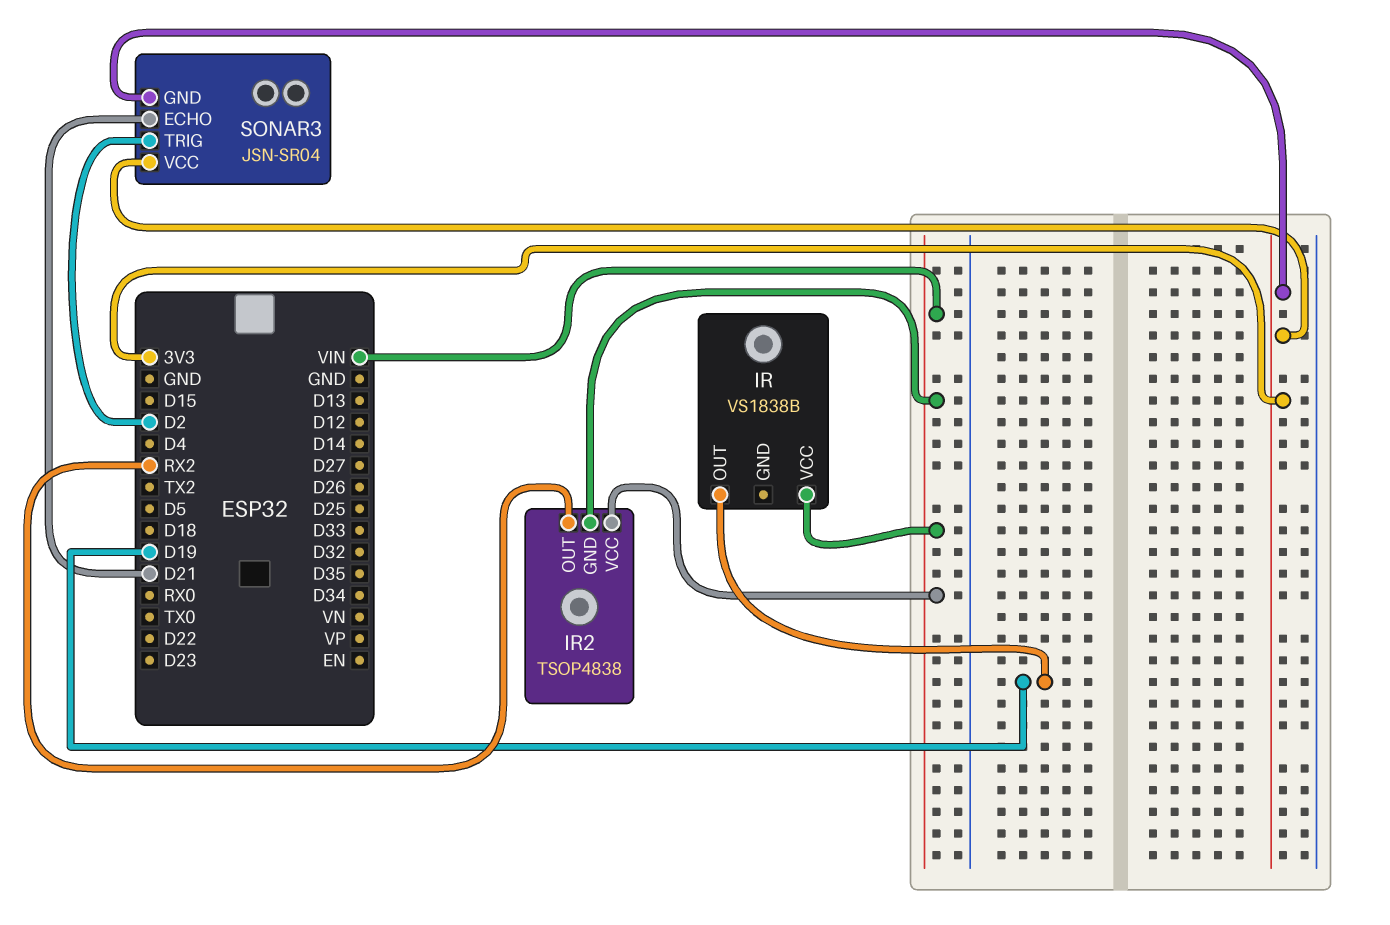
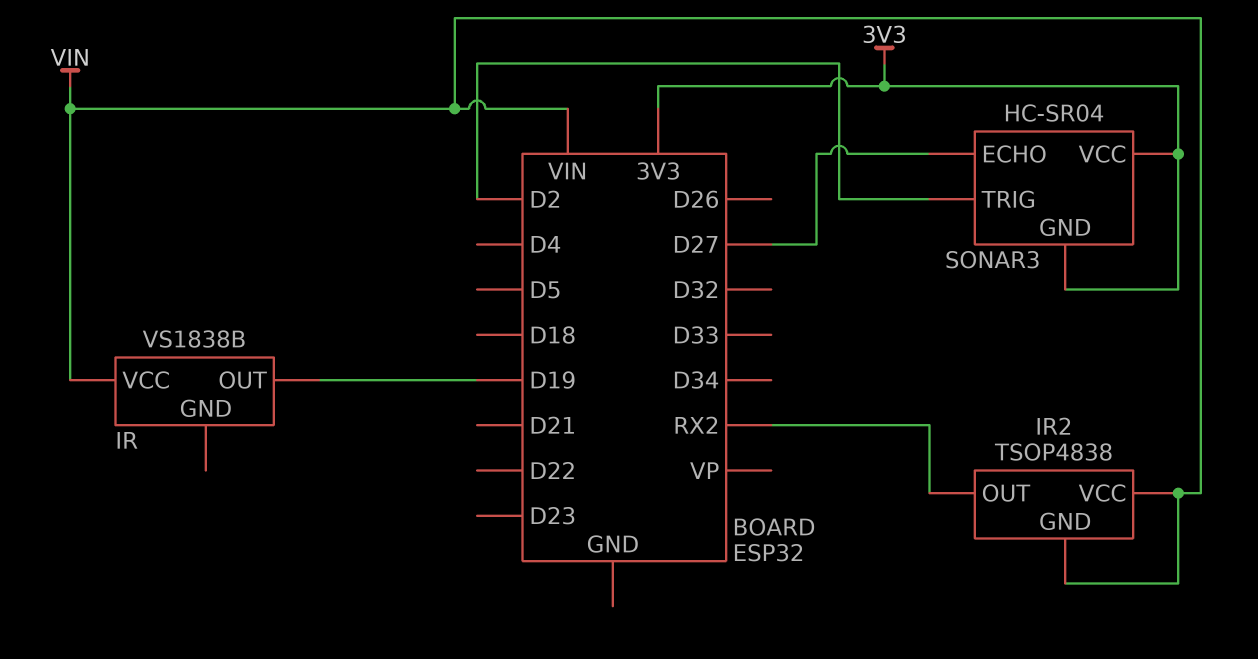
SONAR3: JSN-SR04 -> HC-SR04
SONAR3 pin ECHO: D21 -> D27

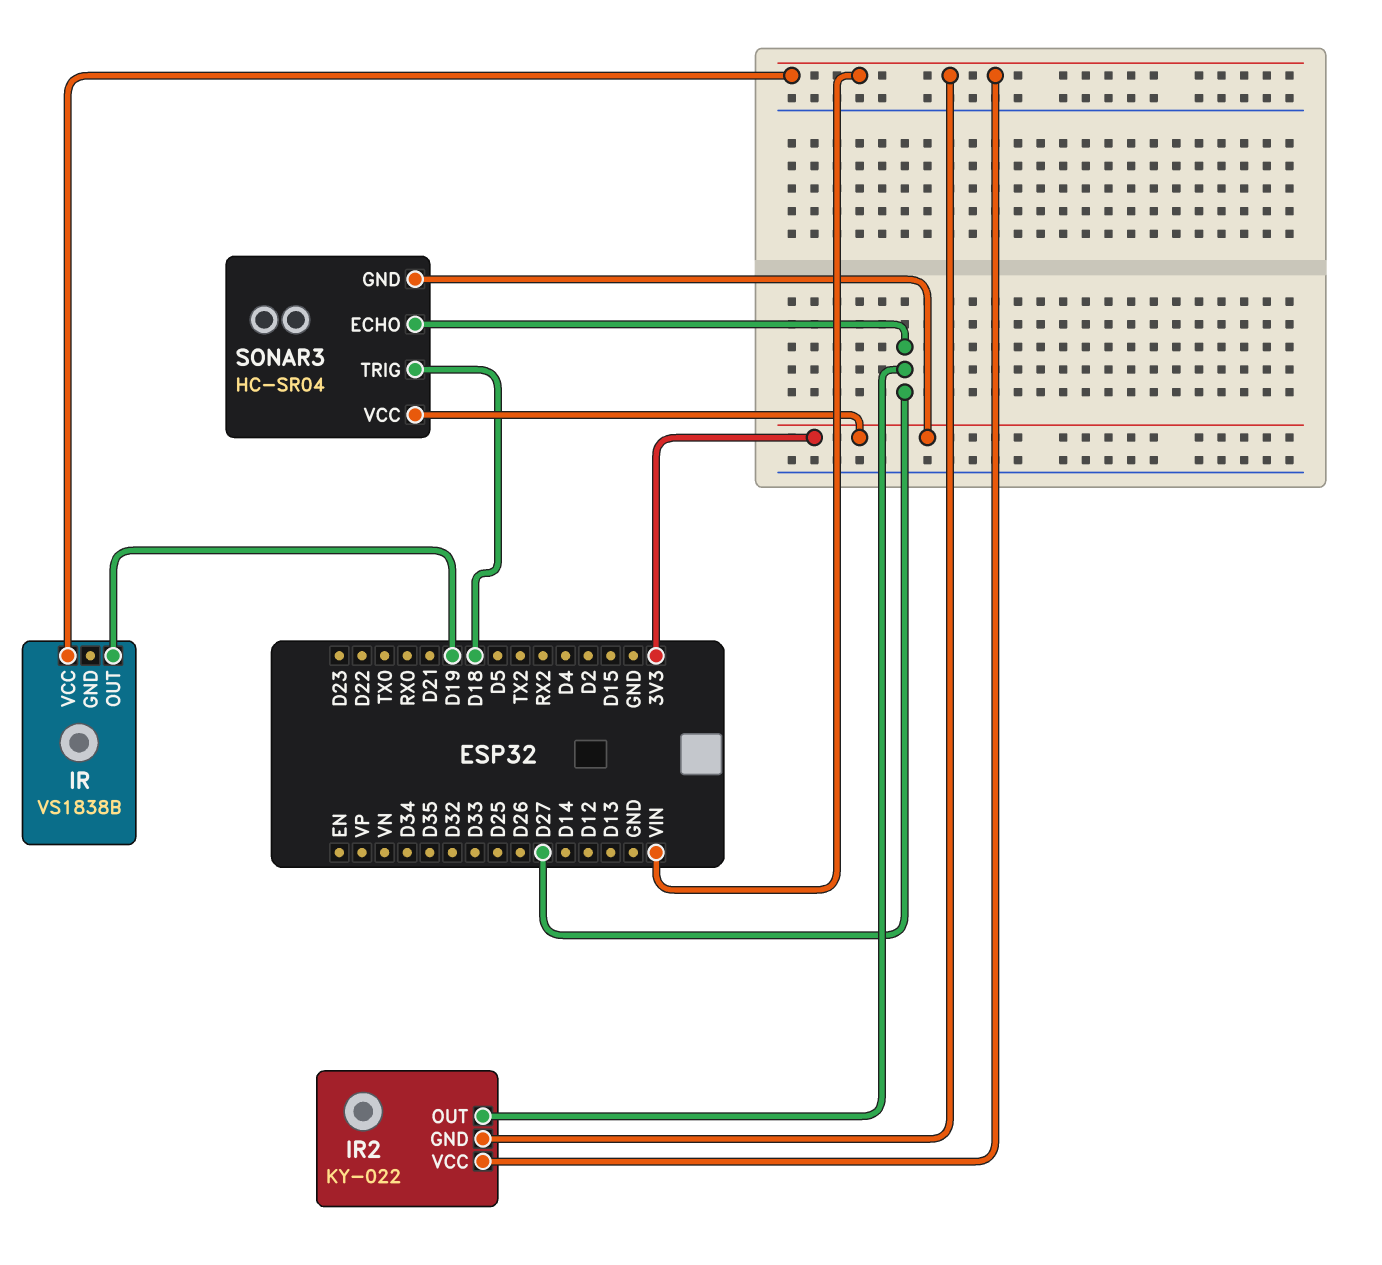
IR2: TSOP4838 -> KY-022
IR2 pin OUT: RX2 -> D27
SONAR3 pin TRIG: D2 -> D18

